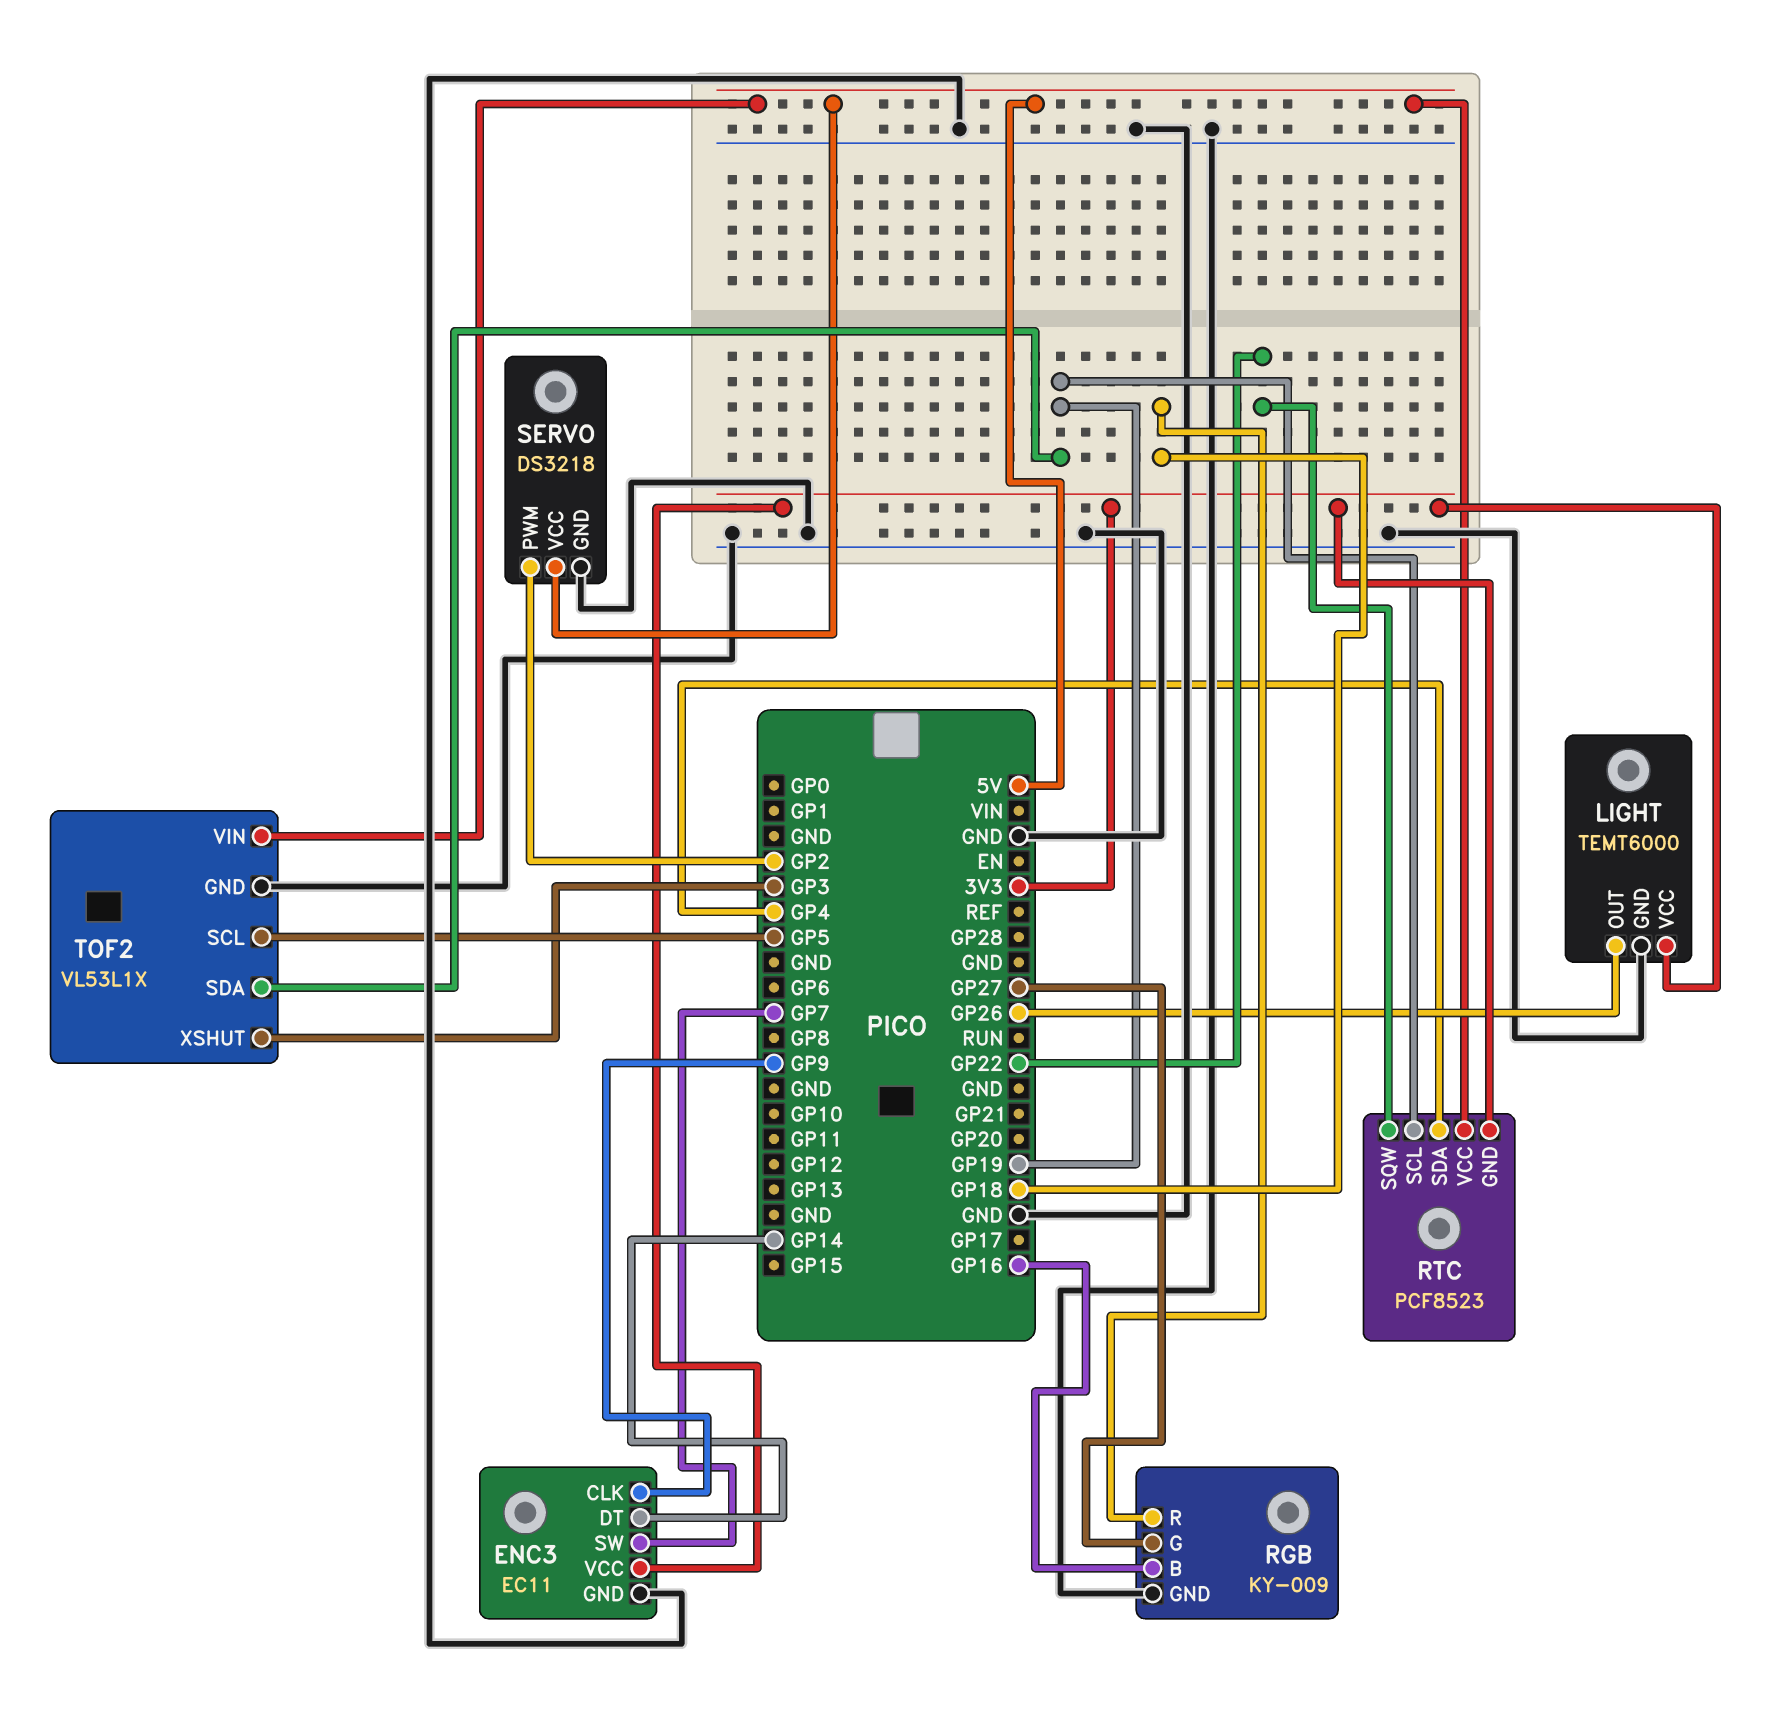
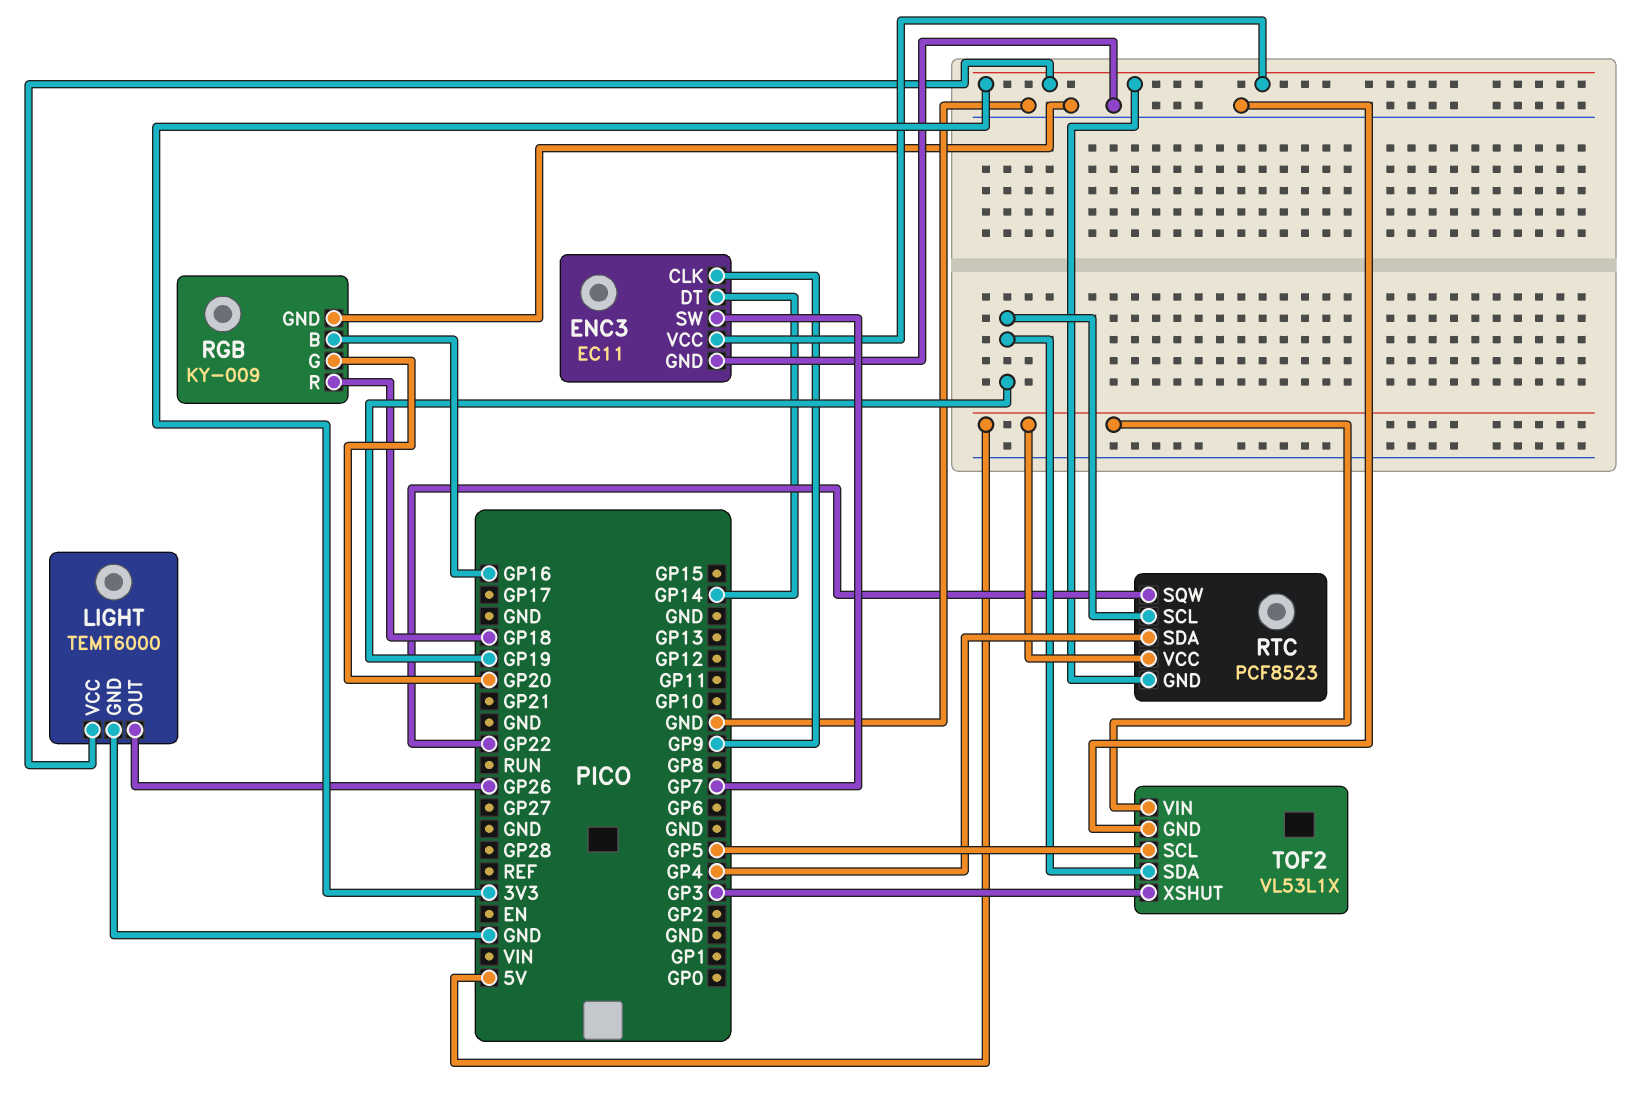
RGB pin G: GP27 -> GP20
SERVO: DS3218 -> none
SERVO pin GND: GND -> none
SERVO pin PWM: GP2 -> none
SERVO pin VCC: 5V -> none

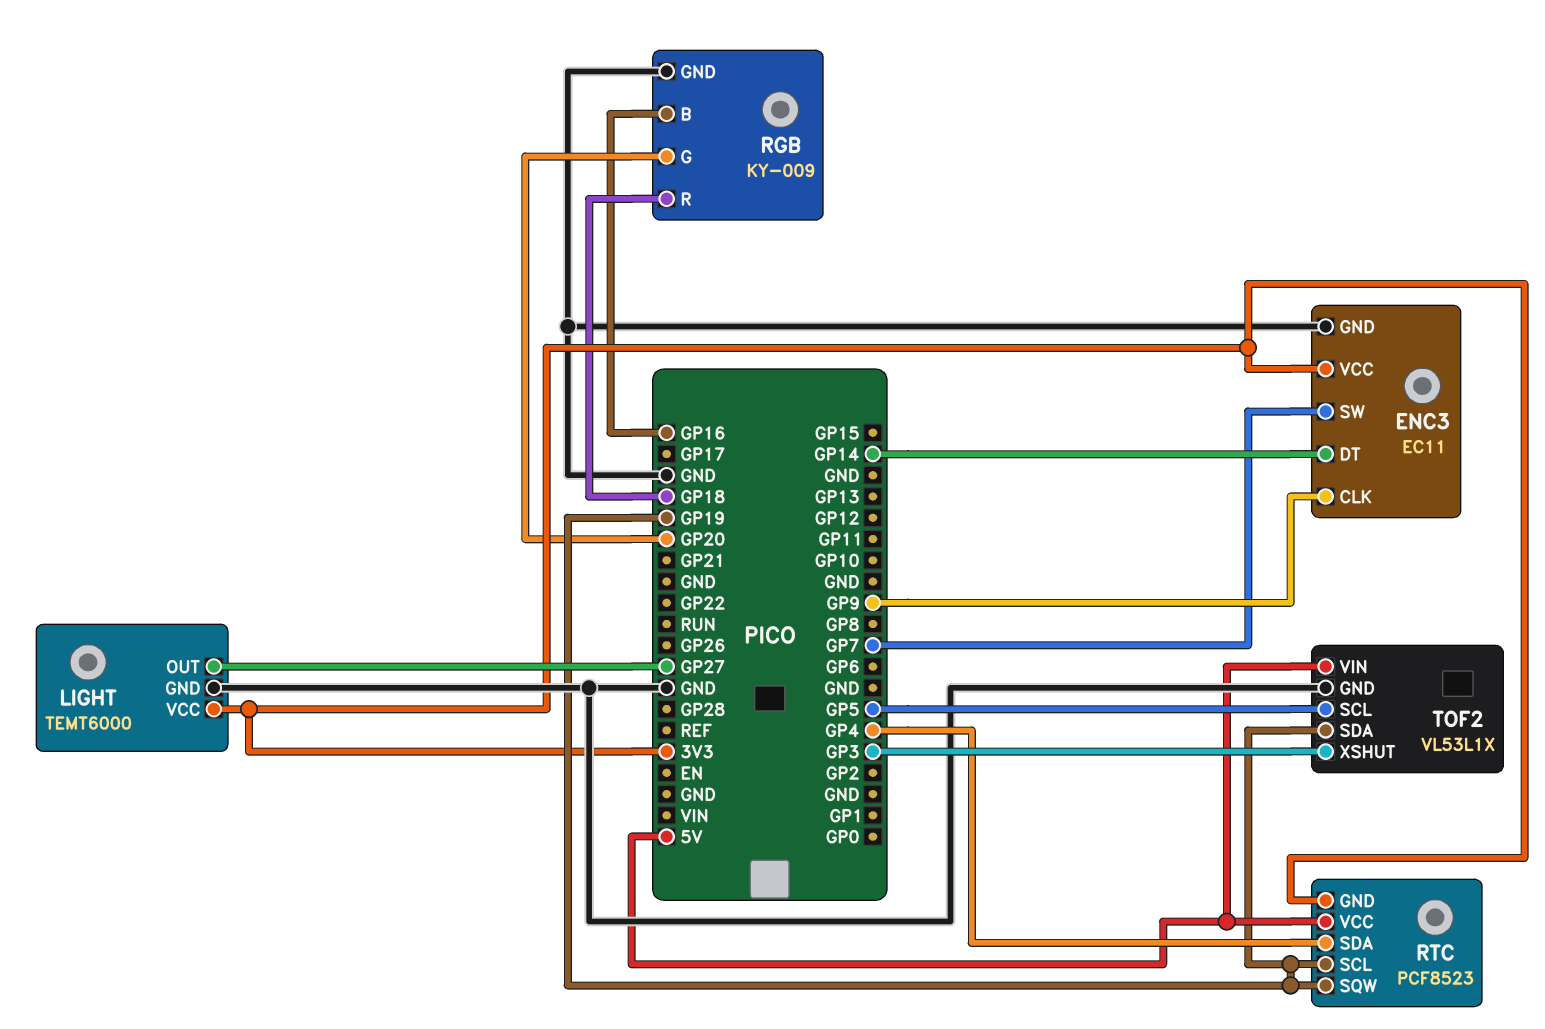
LIGHT pin OUT: GP26 -> GP27
RTC pin SQW: GP22 -> GP19

